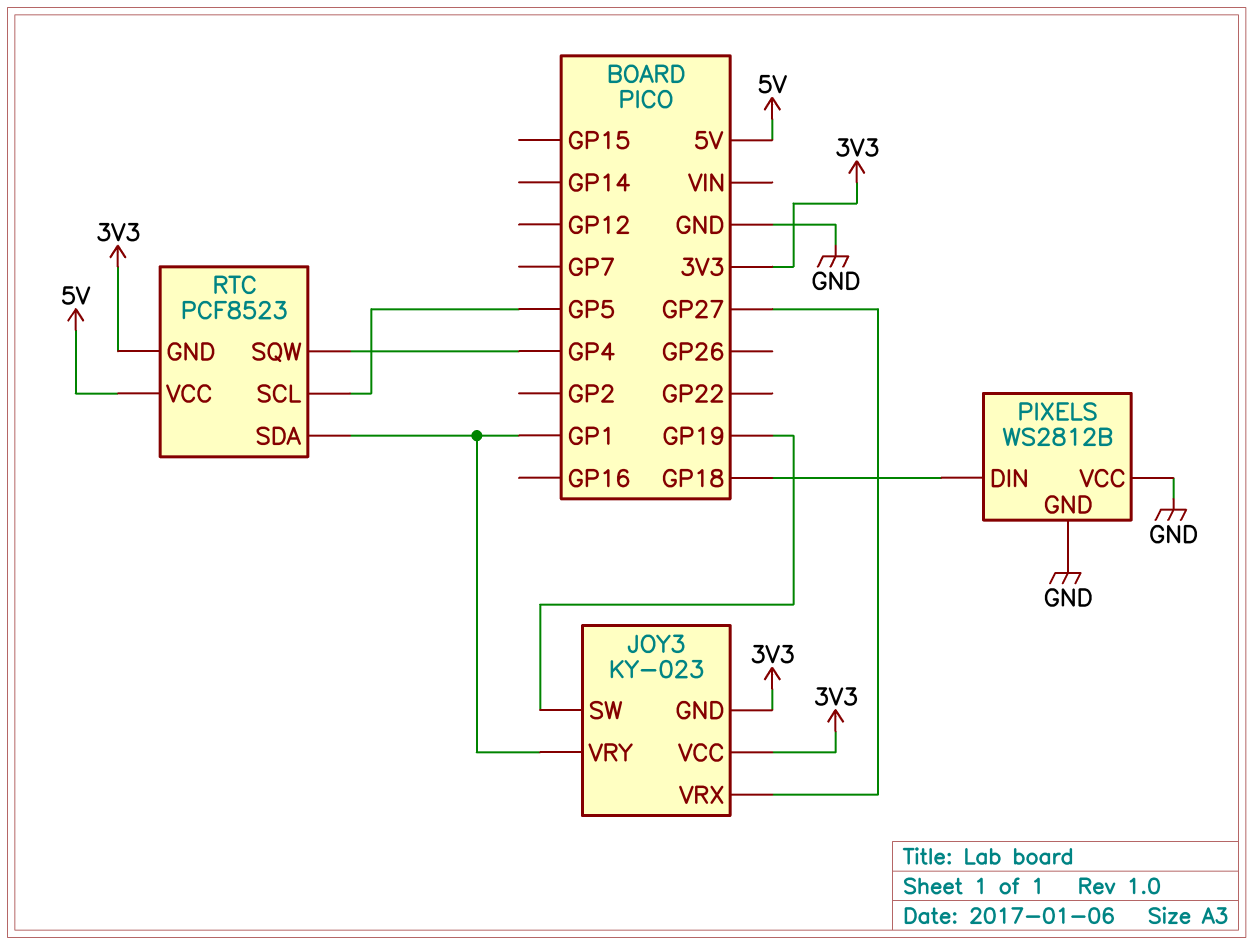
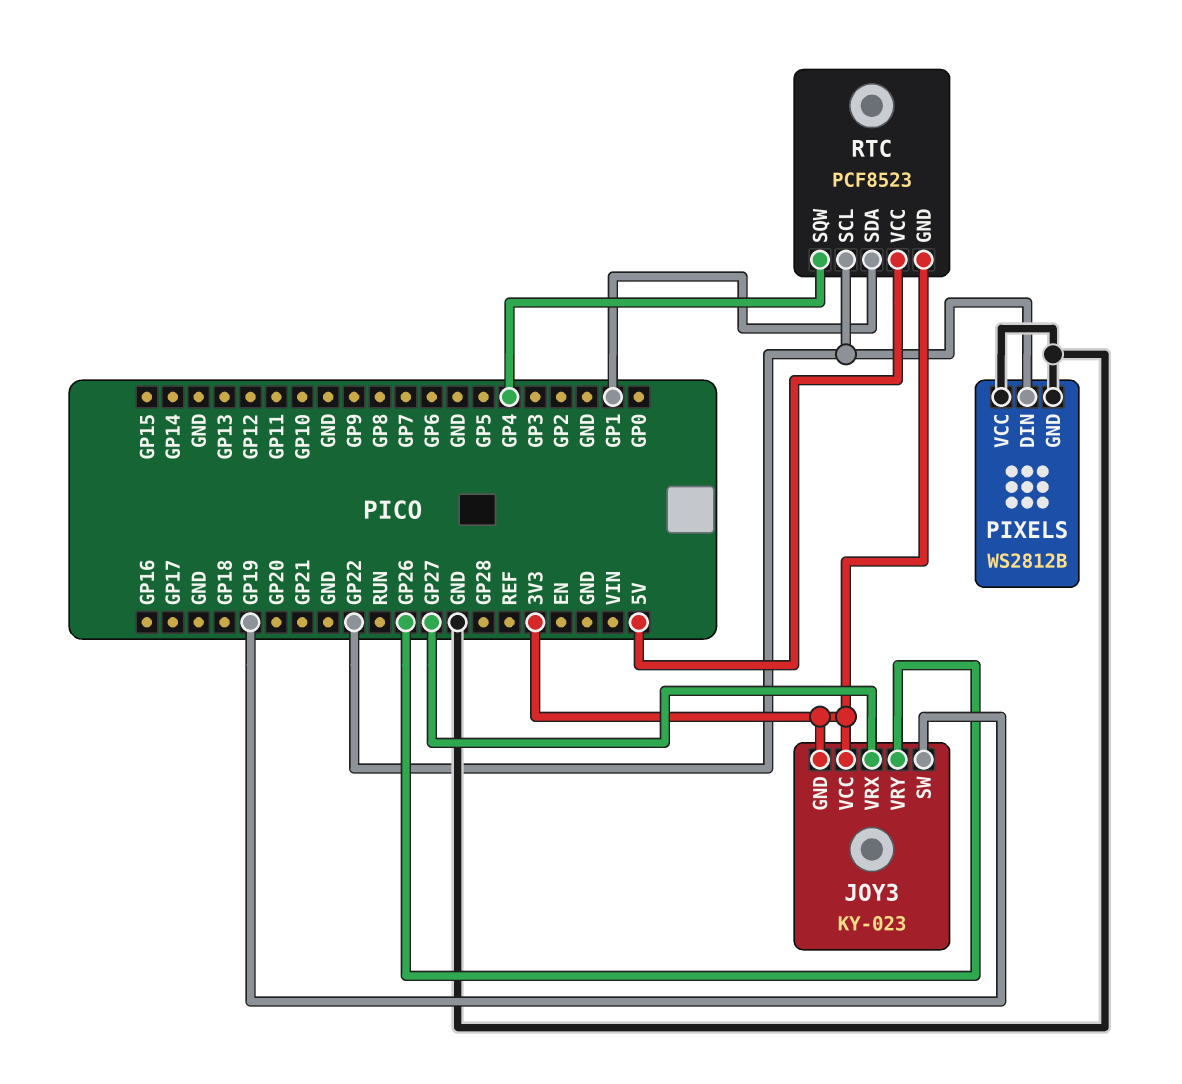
JOY3 pin VRY: GP1 -> GP26
PIXELS pin DIN: GP18 -> GP22
RTC pin SCL: GP5 -> GP22

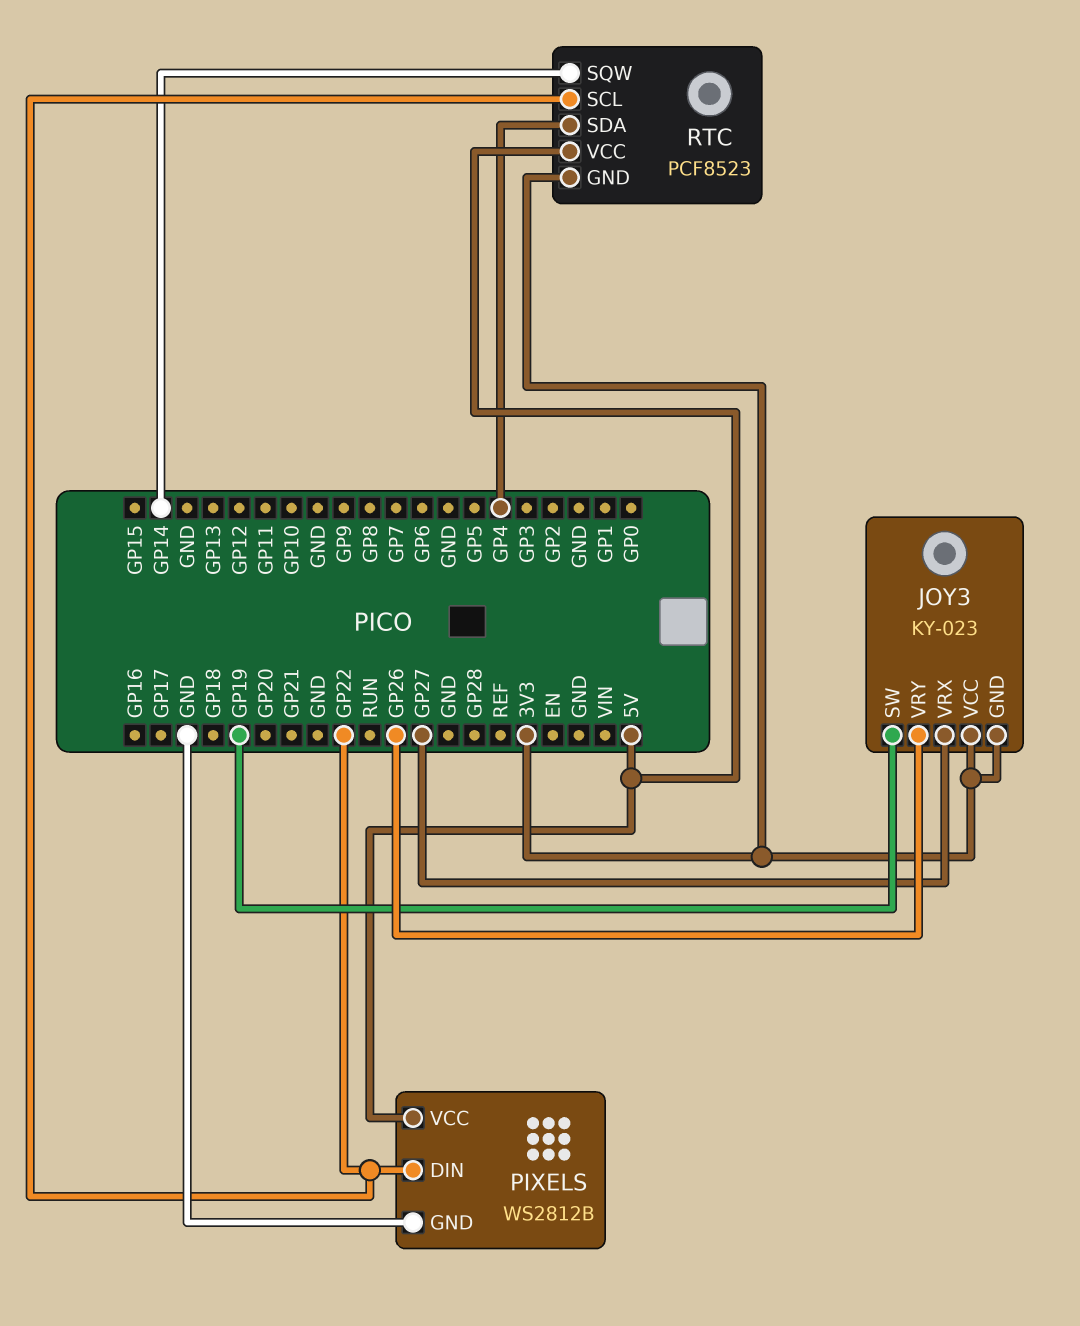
PIXELS pin VCC: GND -> 5V
RTC pin SDA: GP1 -> GP4
RTC pin SQW: GP4 -> GP14

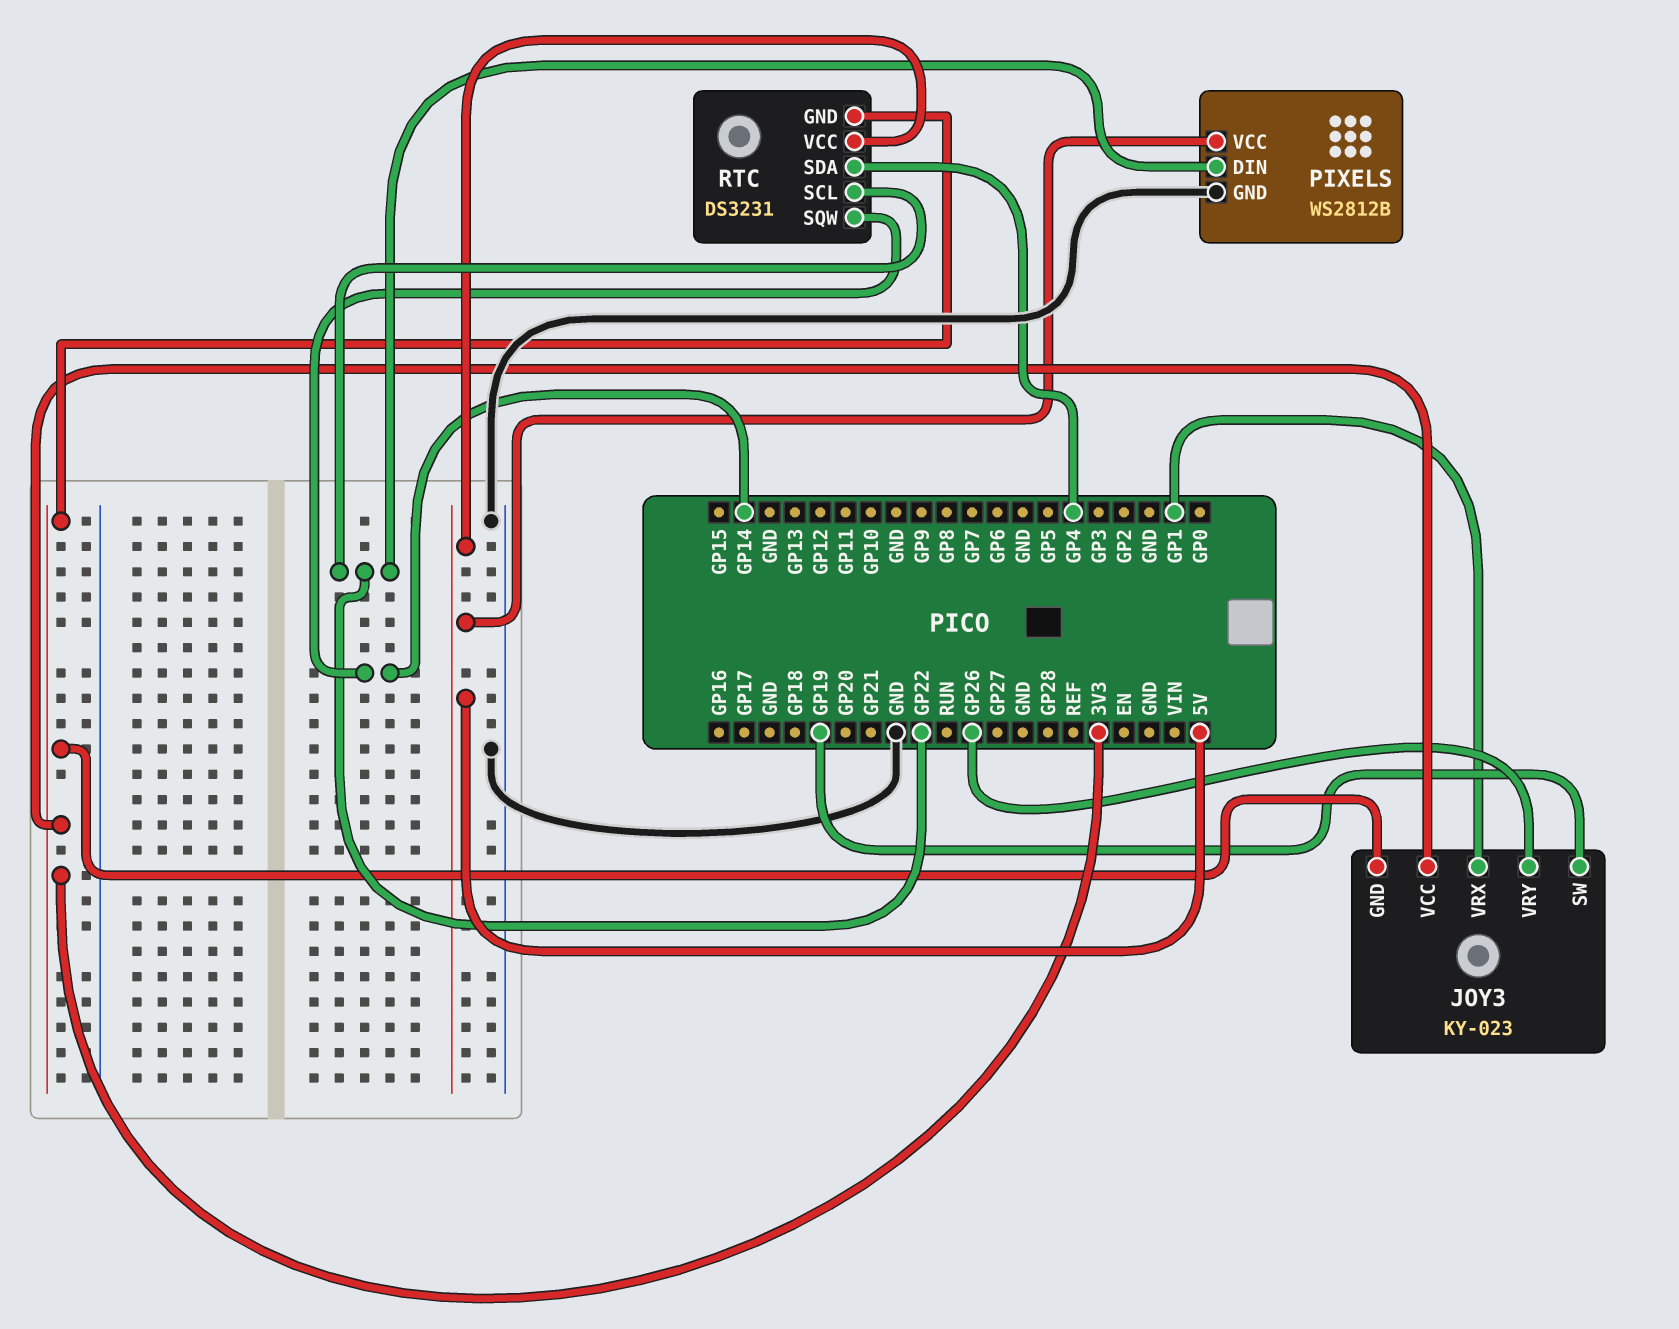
JOY3 pin VRX: GP27 -> GP1
RTC: PCF8523 -> DS3231

